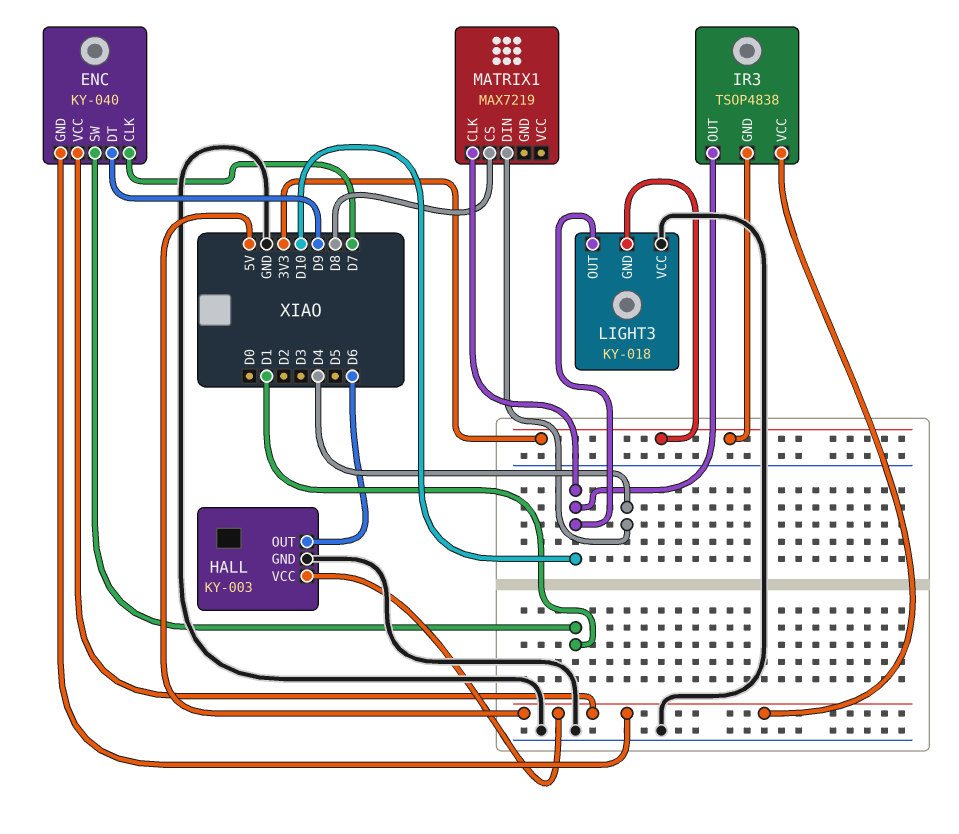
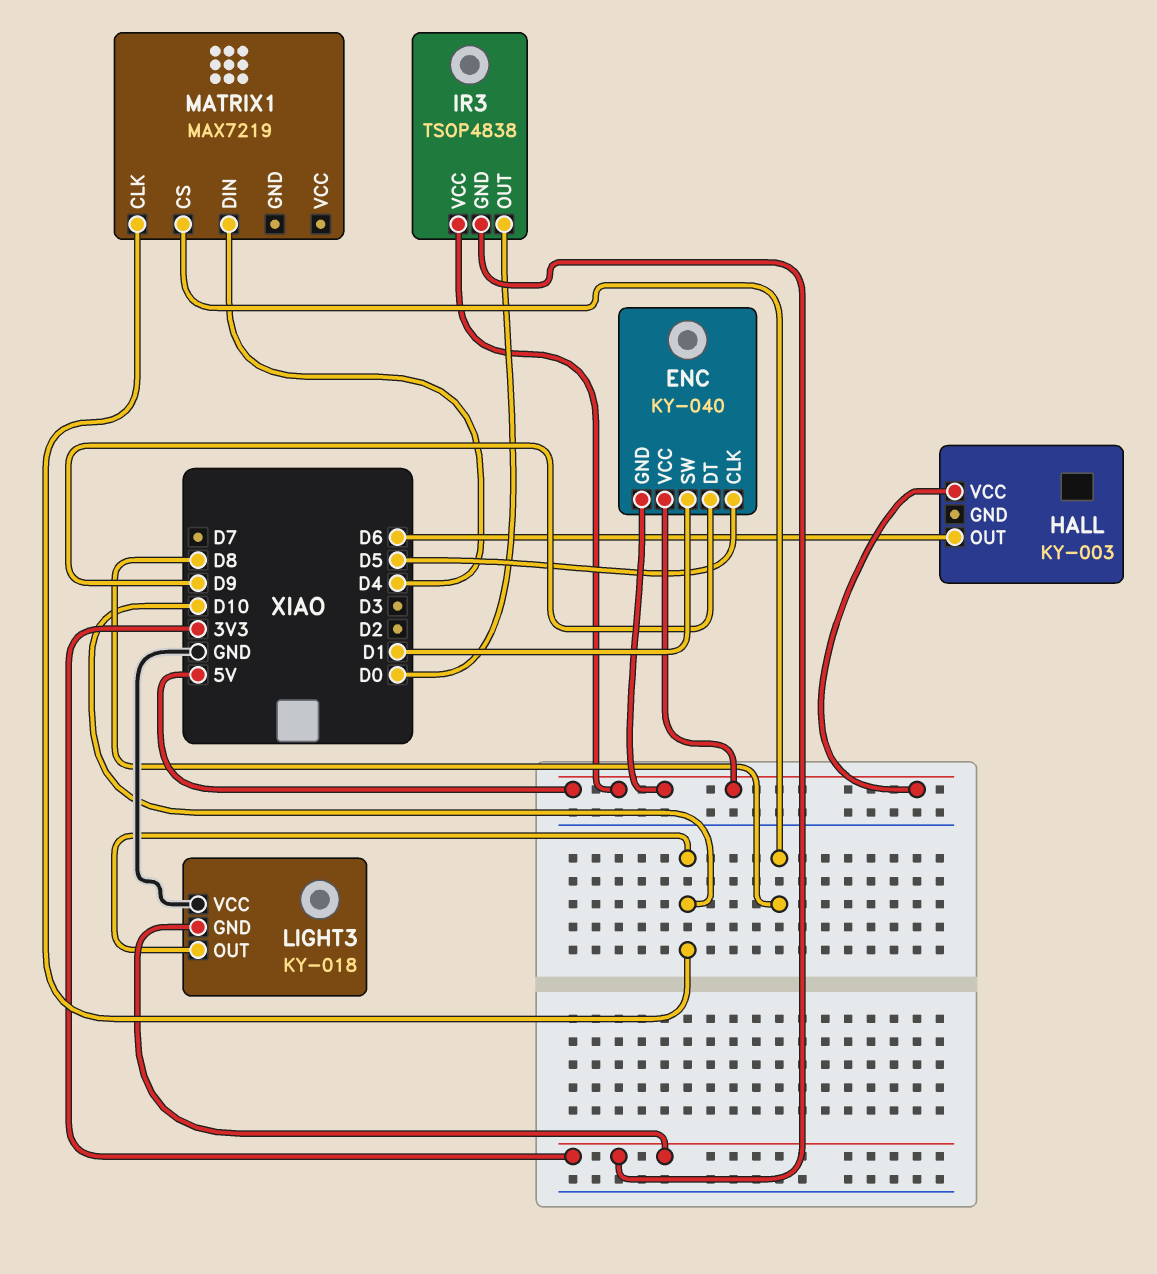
ENC pin CLK: D7 -> D5
HALL pin GND: GND -> none
IR3 pin OUT: D10 -> D0

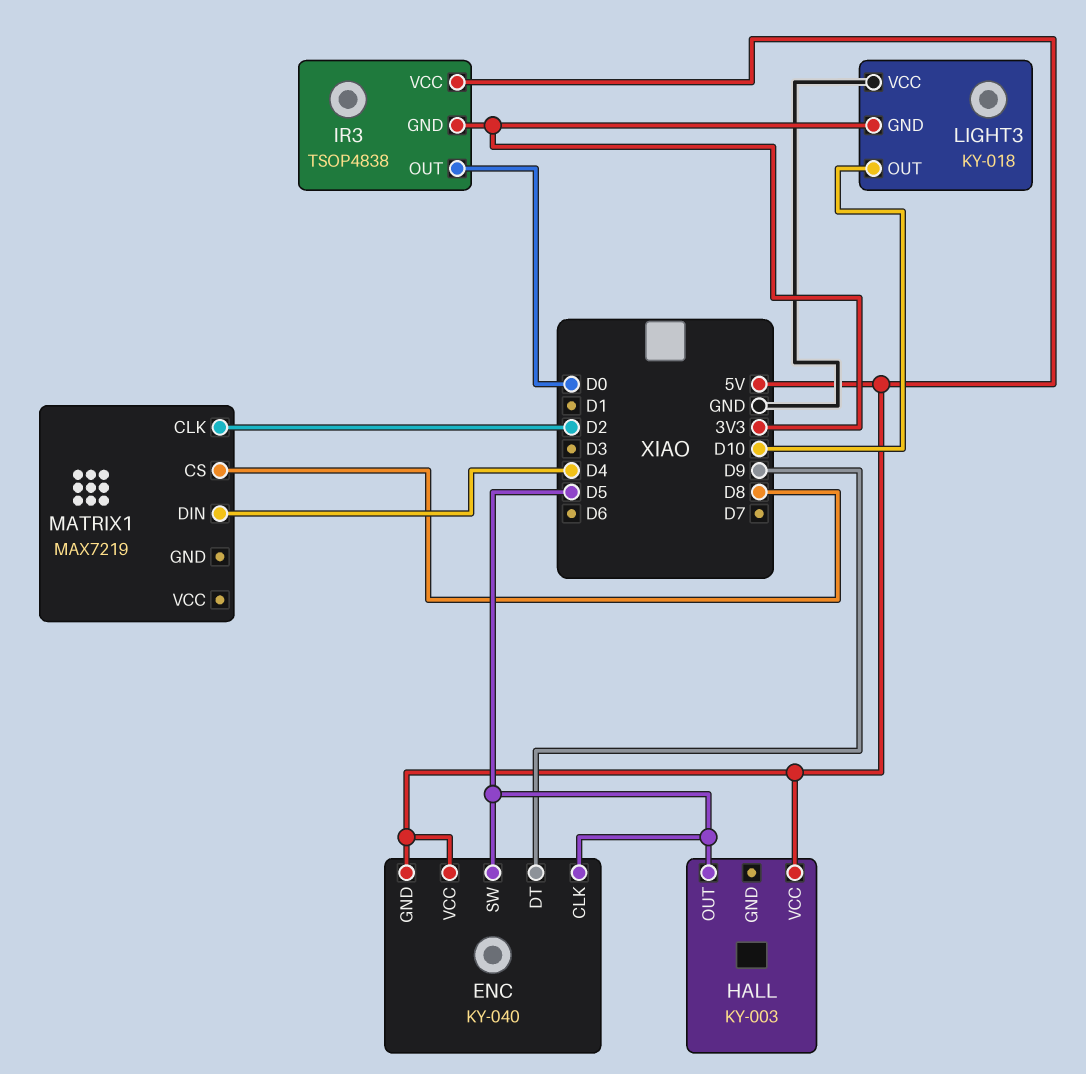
ENC pin SW: D1 -> D5
HALL pin OUT: D6 -> D5
MATRIX1 pin CLK: D10 -> D2

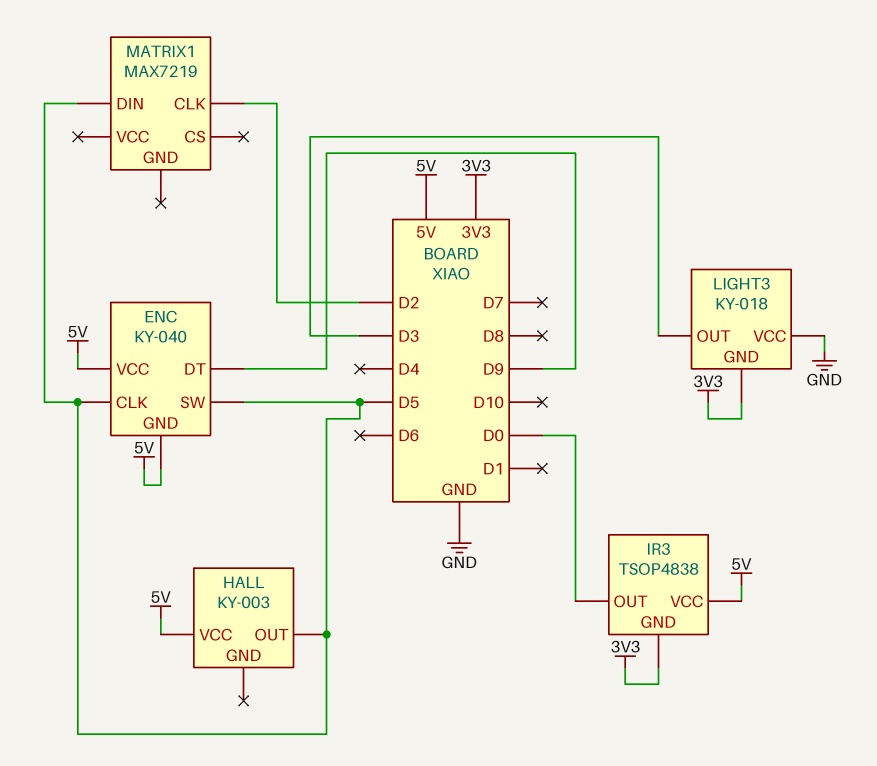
LIGHT3 pin OUT: D10 -> D3
MATRIX1 pin CS: D8 -> none
MATRIX1 pin DIN: D4 -> D5

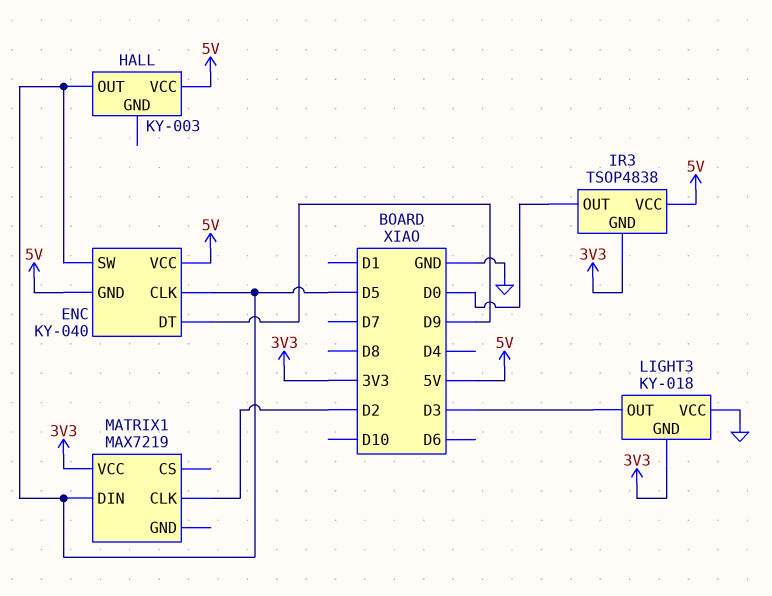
MATRIX1 pin VCC: none -> 3V3

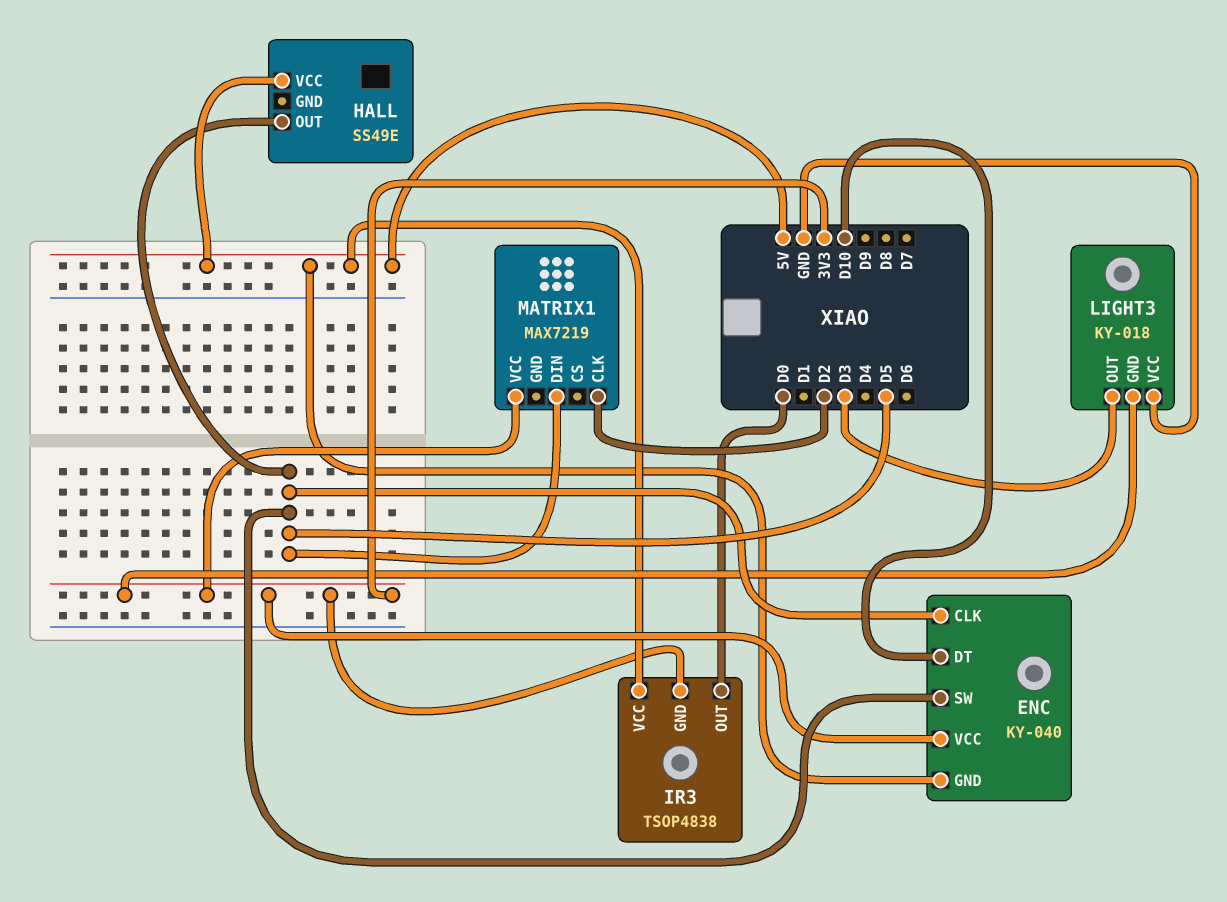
ENC pin DT: D9 -> D10
ENC pin VCC: 5V -> 3V3
HALL: KY-003 -> SS49E

